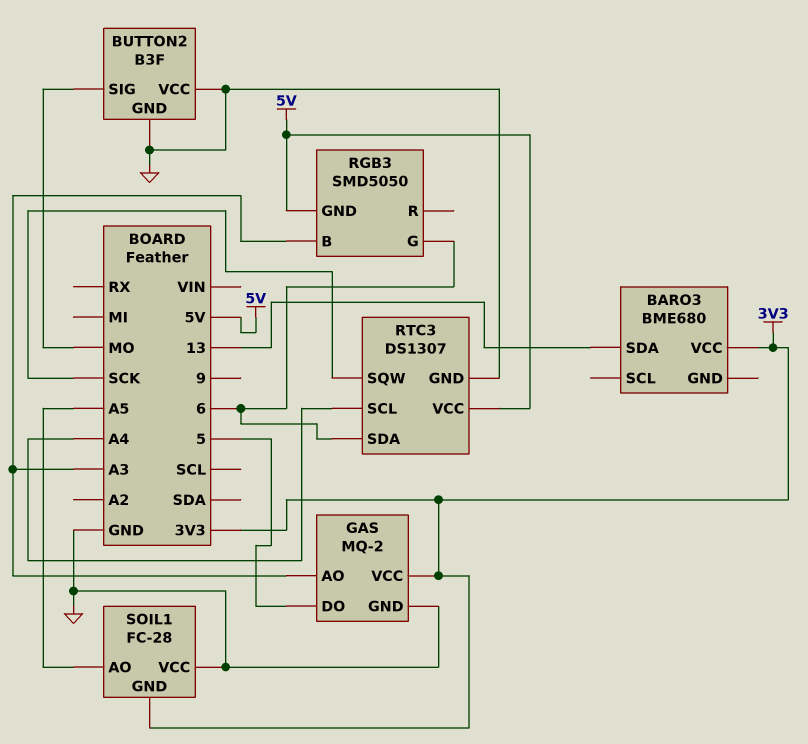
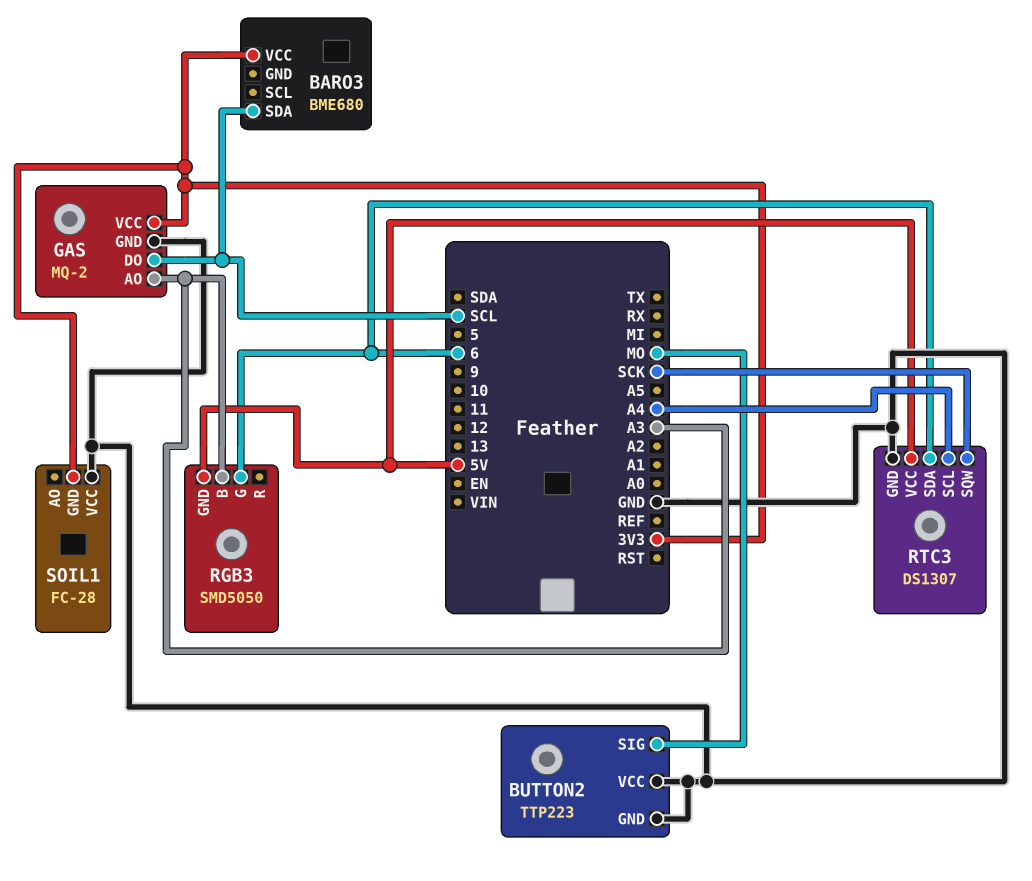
BARO3 pin SDA: 13 -> SCL
BUTTON2: B3F -> TTP223
GAS pin DO: 5 -> SCL
SOIL1 pin AO: A5 -> none

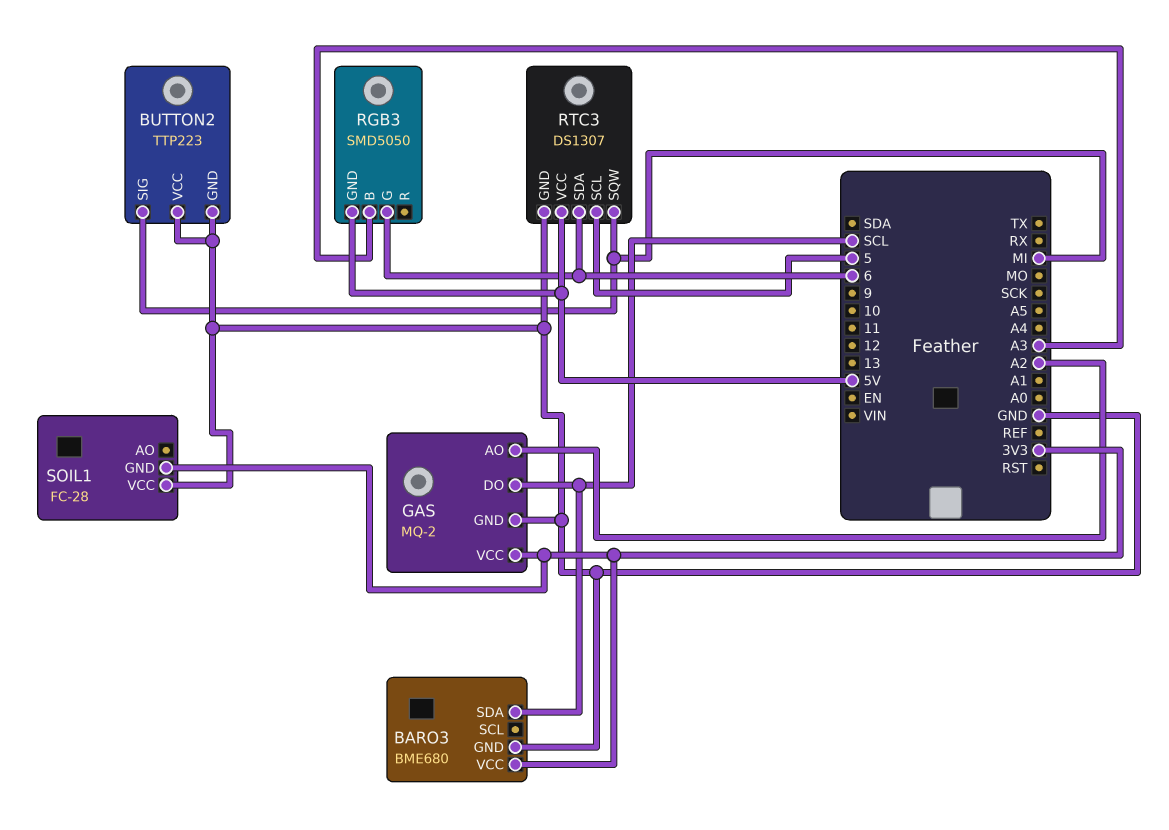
BARO3 pin GND: none -> GND
BUTTON2 pin SIG: MO -> MI
GAS pin AO: A3 -> A2
RTC3 pin SCL: A4 -> 5
RTC3 pin SQW: SCK -> MI

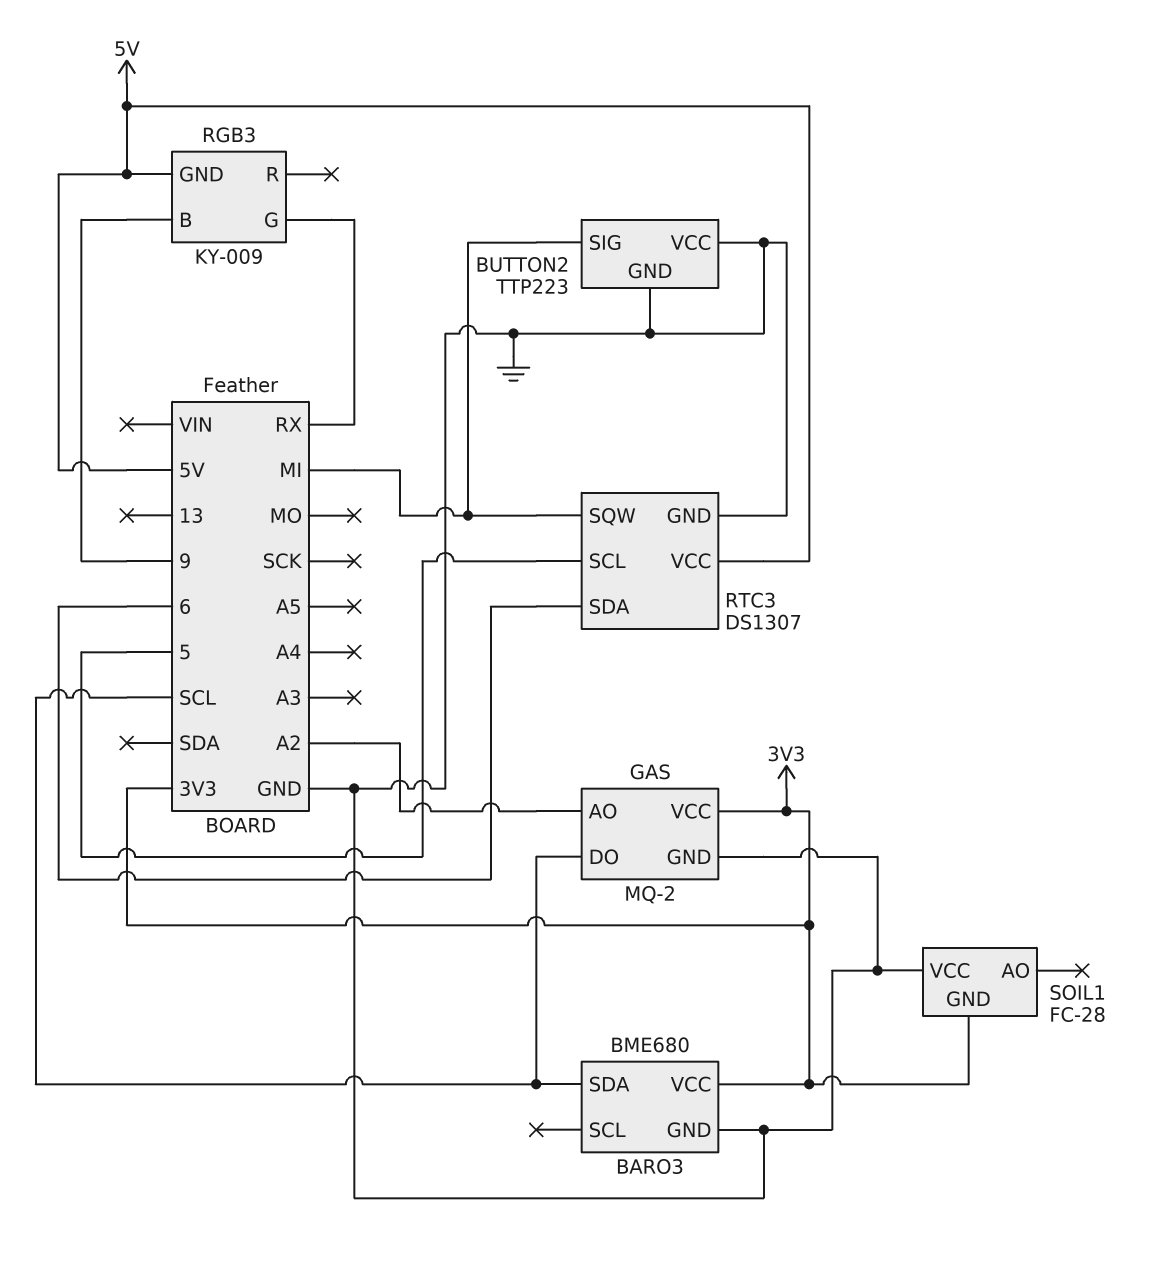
RGB3: SMD5050 -> KY-009
RGB3 pin B: A3 -> 9
RGB3 pin G: 6 -> RX

